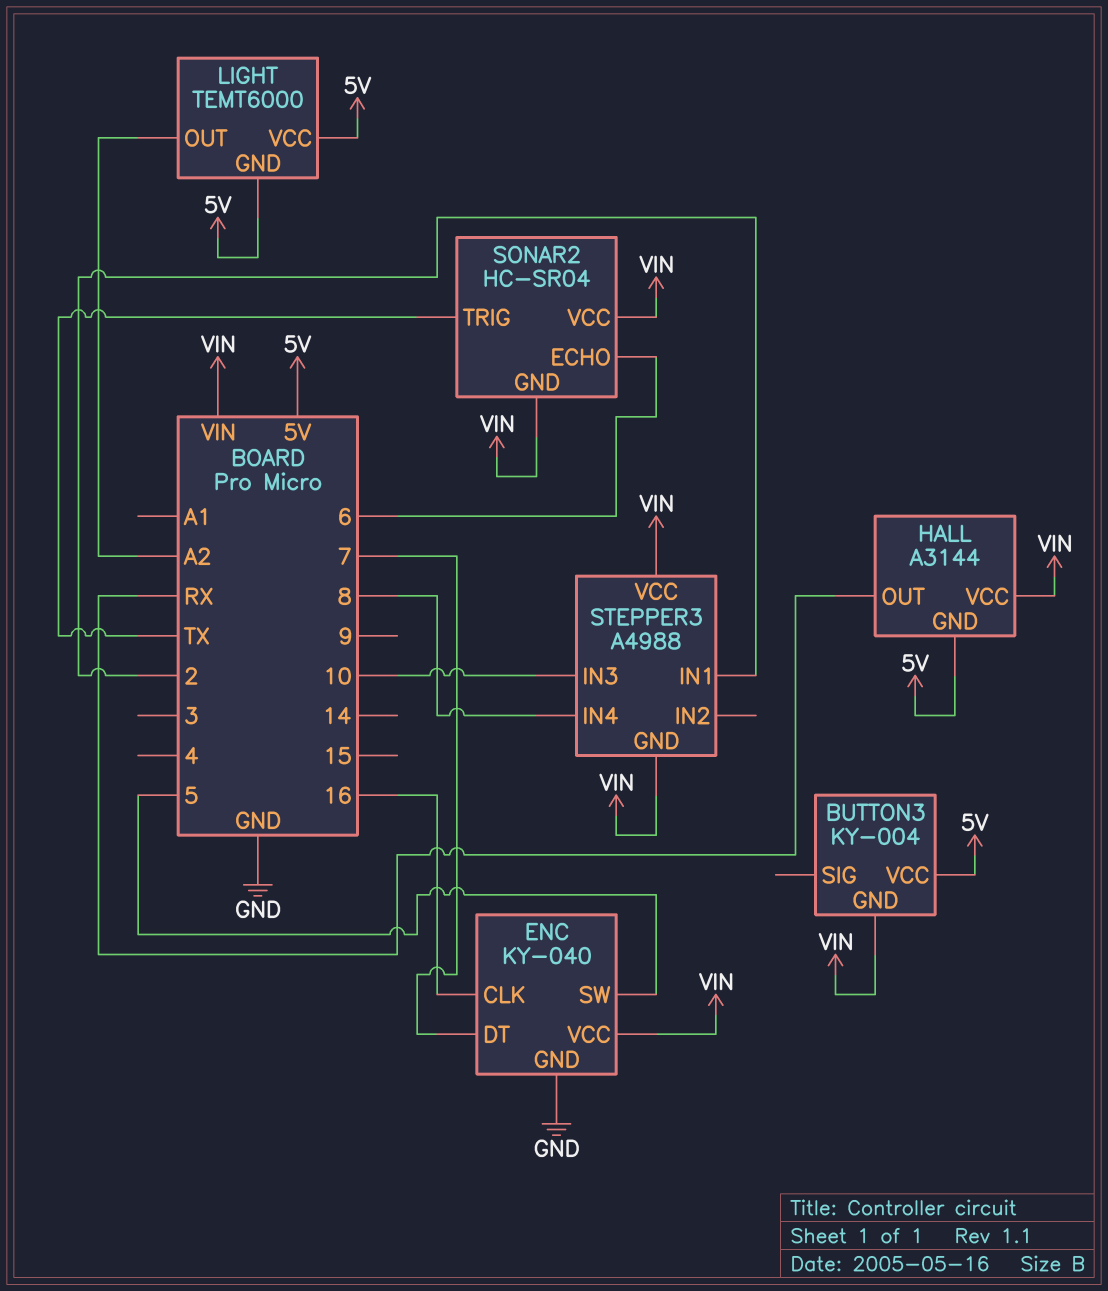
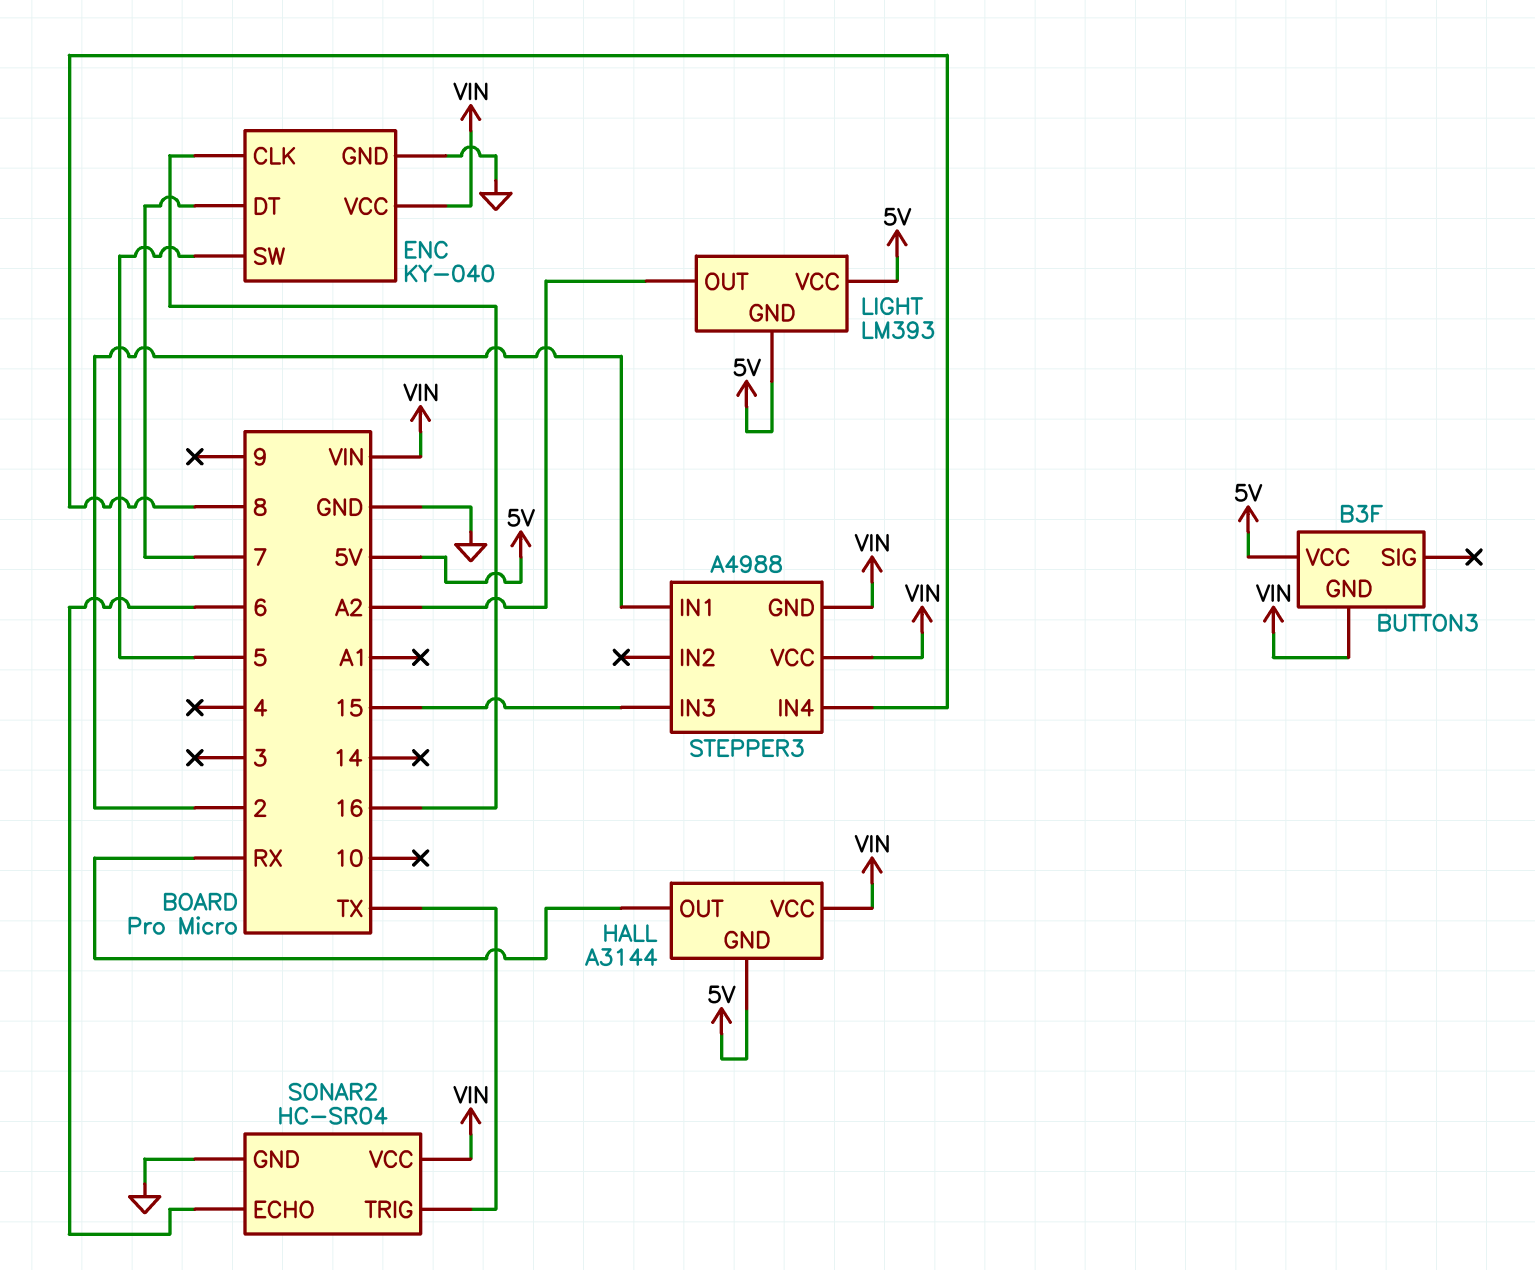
BUTTON3: KY-004 -> B3F
LIGHT: TEMT6000 -> LM393
SONAR2 pin GND: VIN -> GND
STEPPER3 pin IN3: 10 -> 15

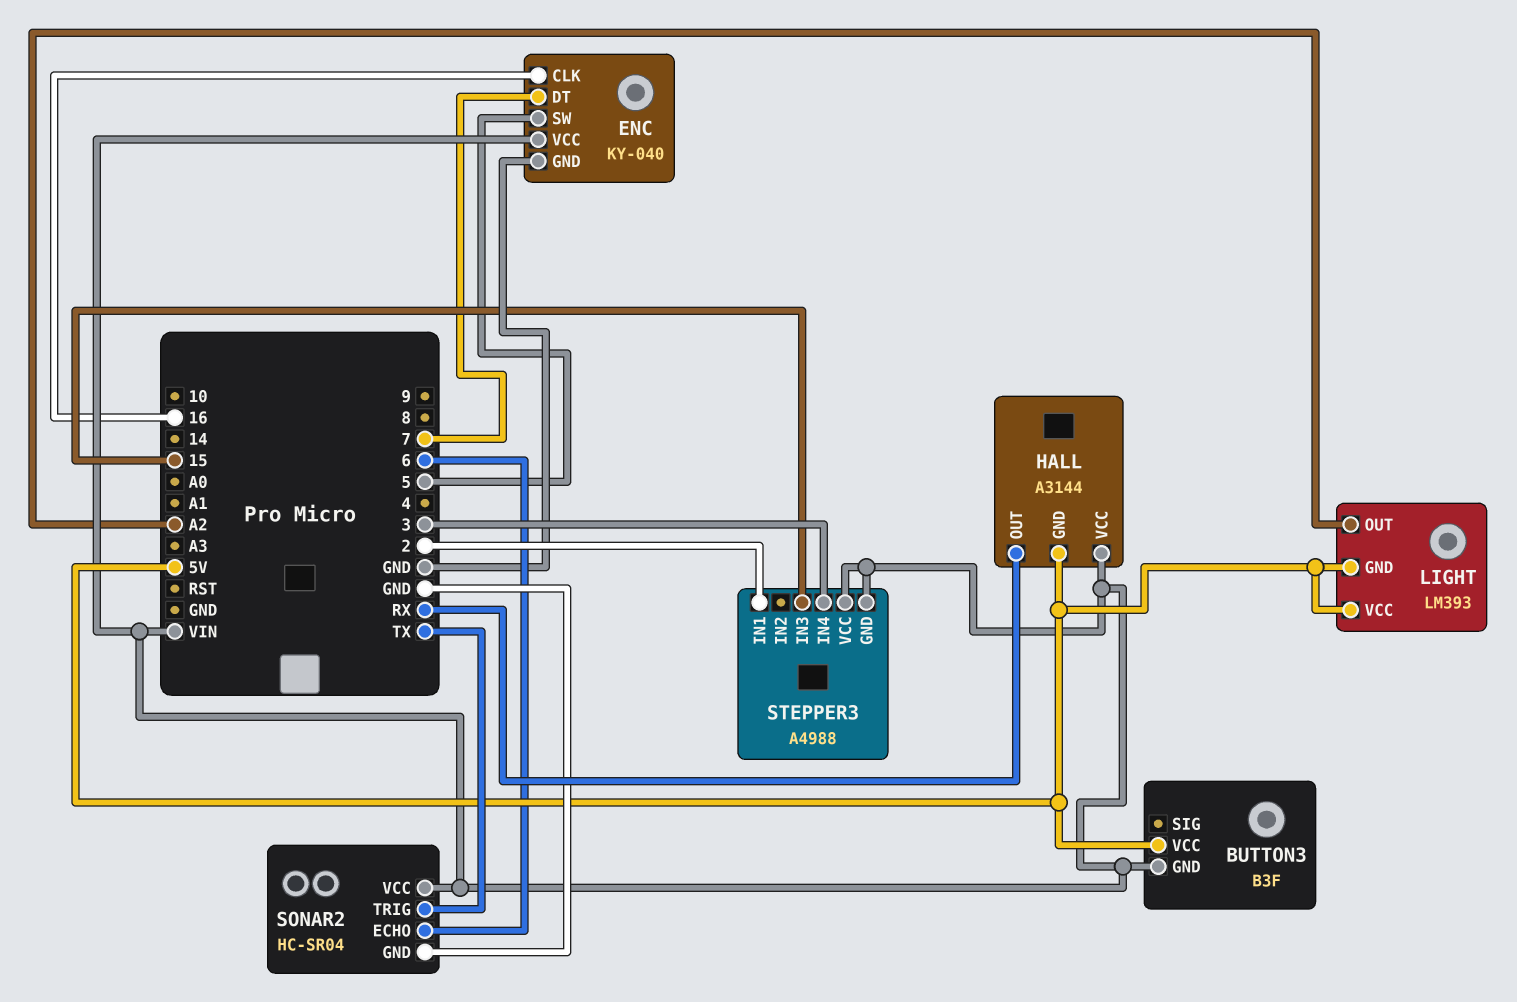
STEPPER3 pin IN4: 8 -> 3

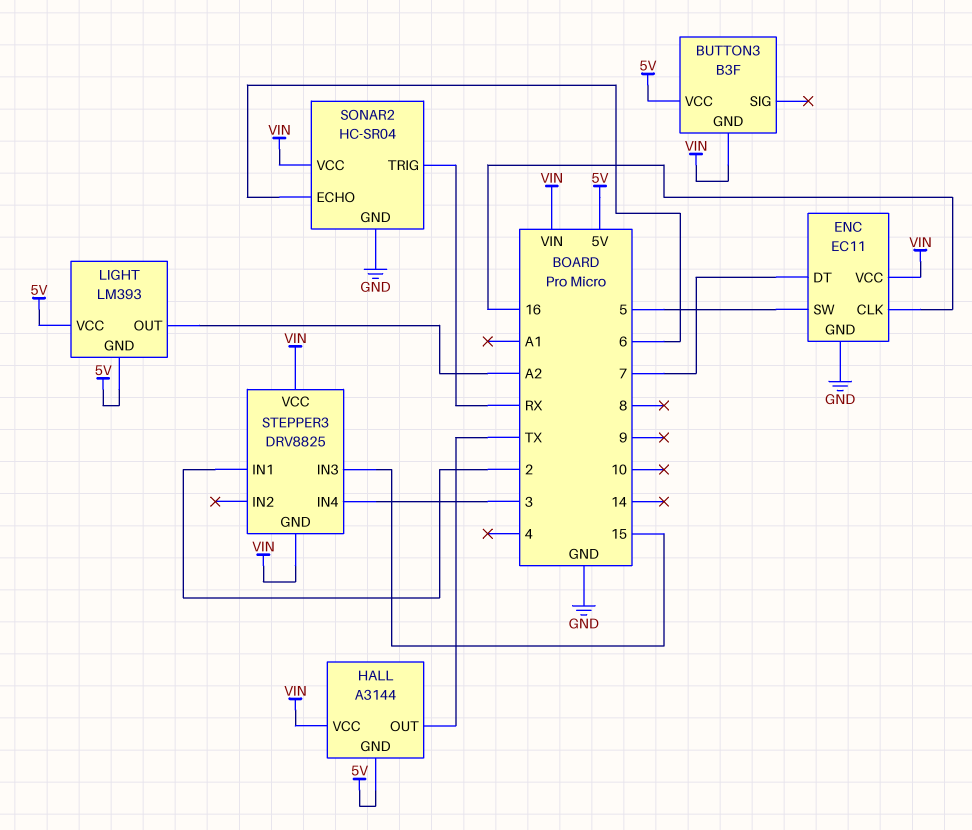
ENC: KY-040 -> EC11
HALL pin OUT: RX -> TX
SONAR2 pin TRIG: TX -> RX
STEPPER3: A4988 -> DRV8825

